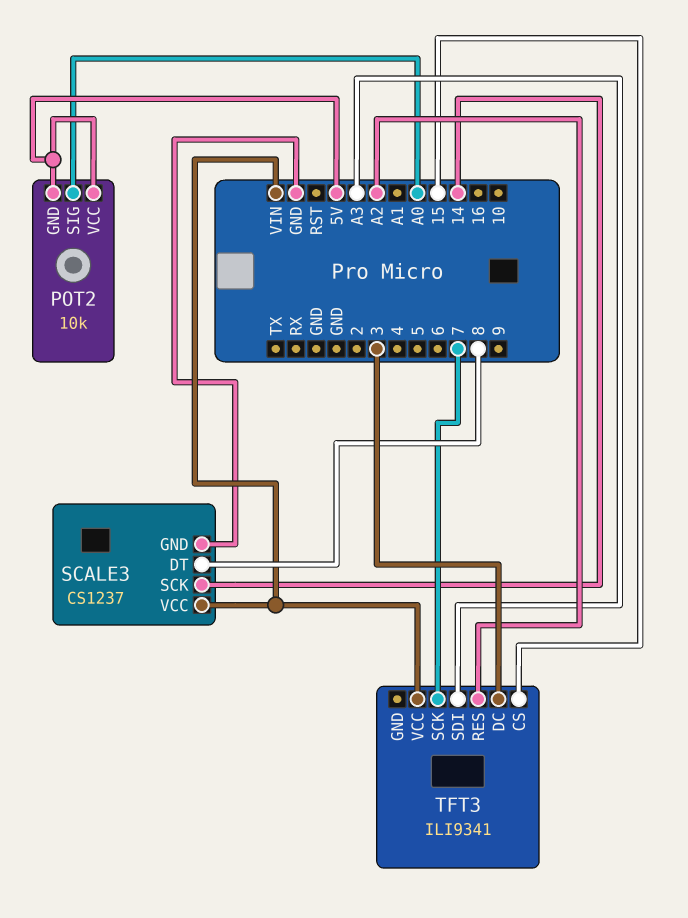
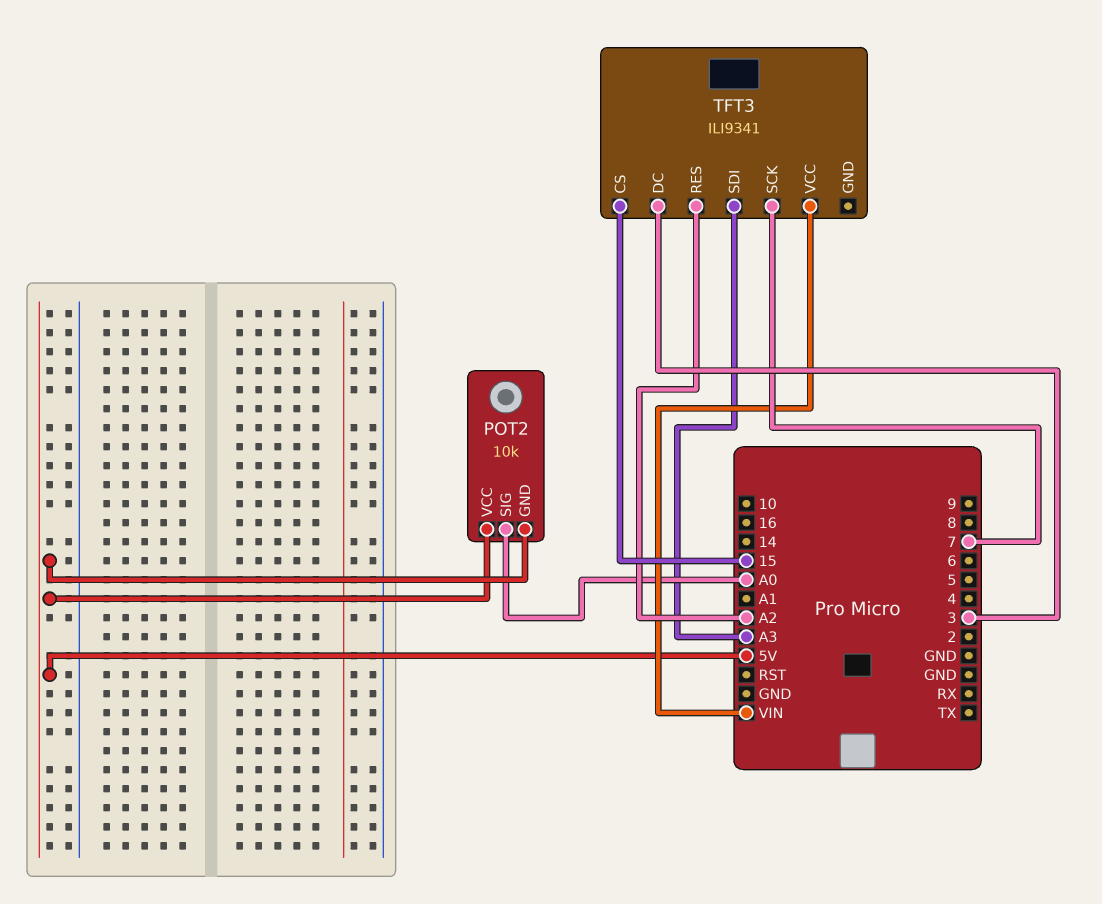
SCALE3: CS1237 -> none
SCALE3 pin DT: 8 -> none
SCALE3 pin GND: GND -> none
SCALE3 pin SCK: 14 -> none
SCALE3 pin VCC: VIN -> none

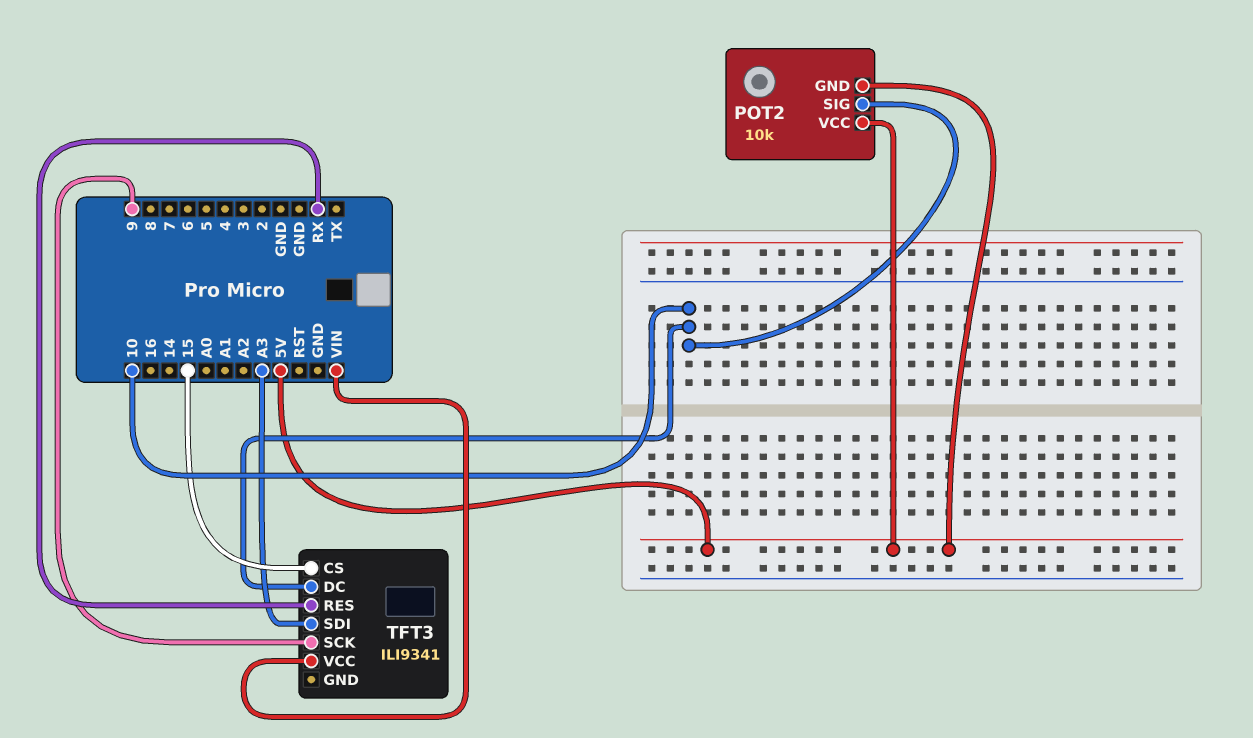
POT2 pin SIG: A0 -> 10
TFT3 pin DC: 3 -> 10
TFT3 pin RES: A2 -> RX
TFT3 pin SCK: 7 -> 9

